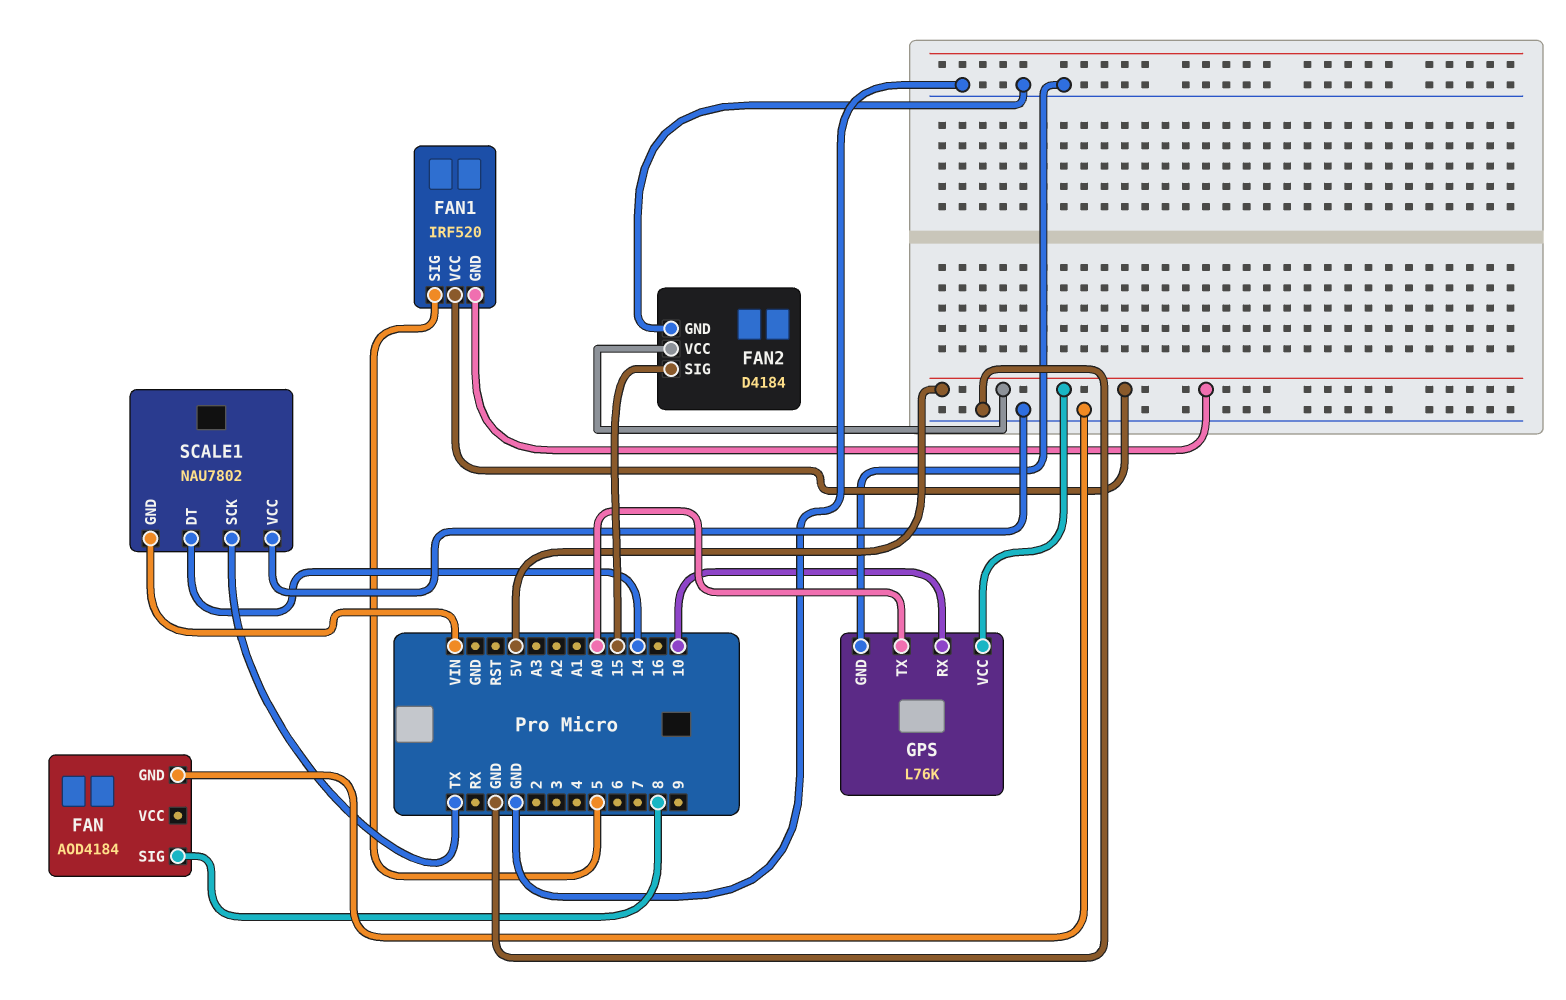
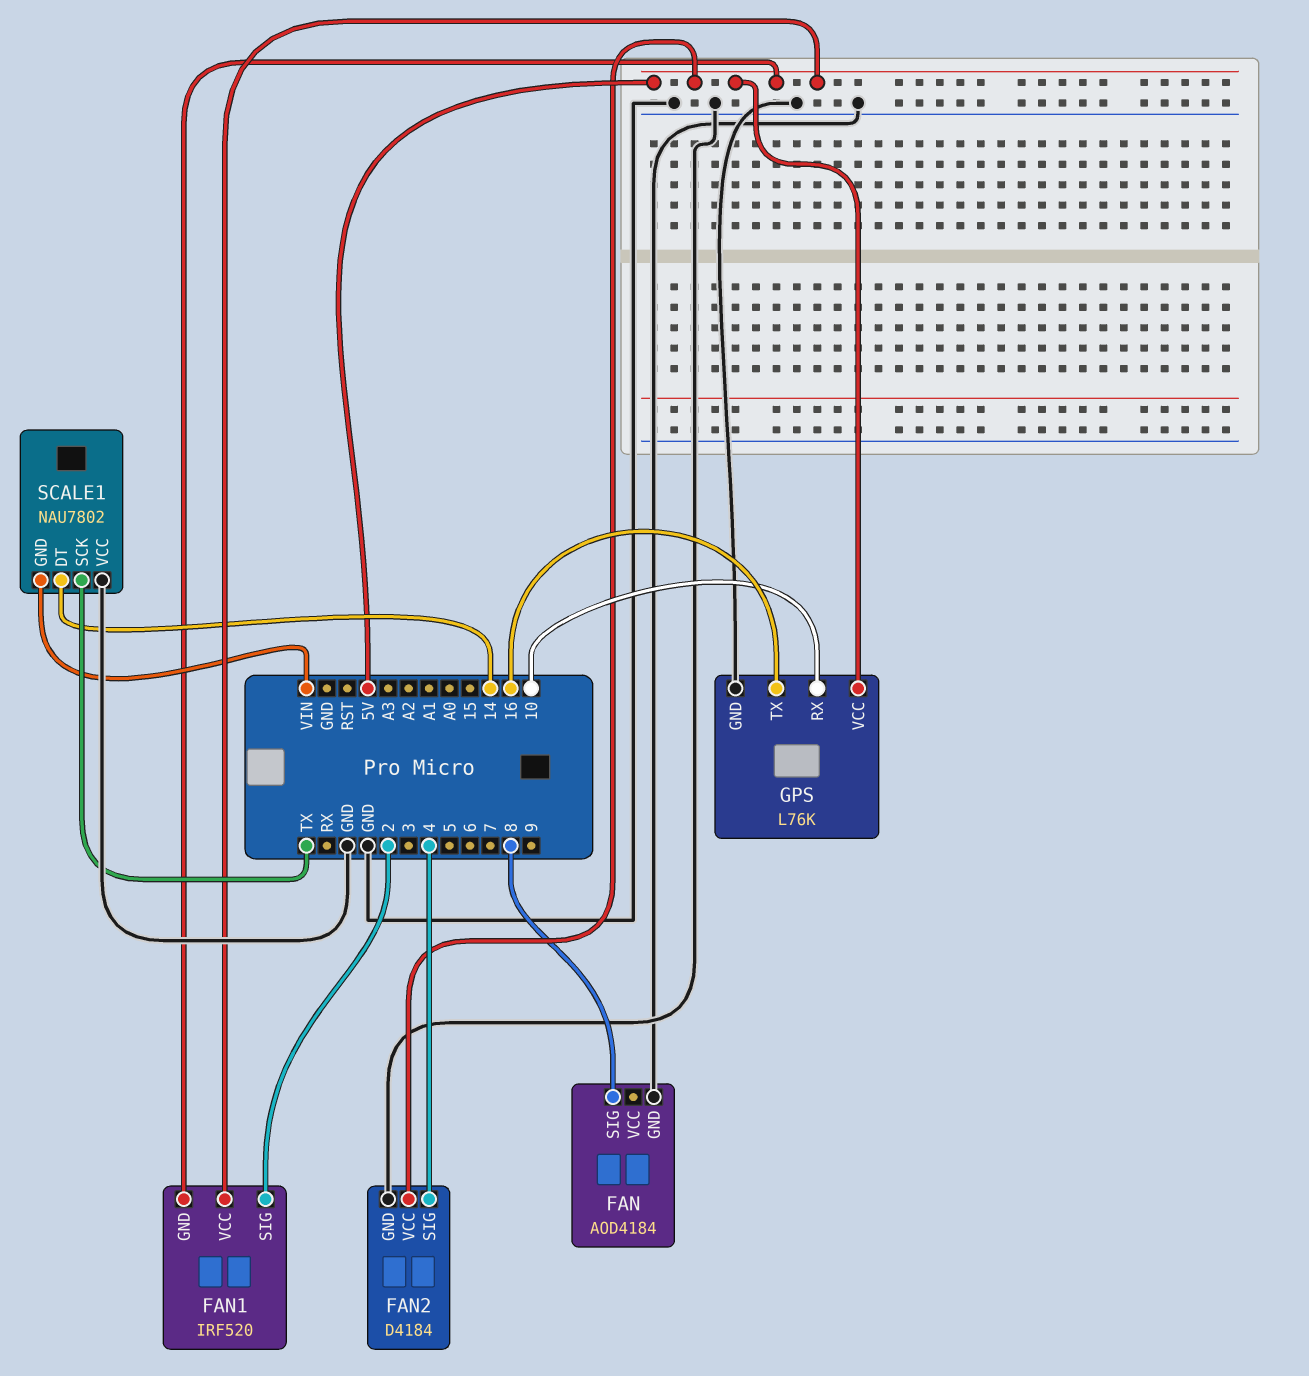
FAN1 pin SIG: 5 -> 2
FAN2 pin SIG: 15 -> 4
GPS pin TX: A0 -> 16

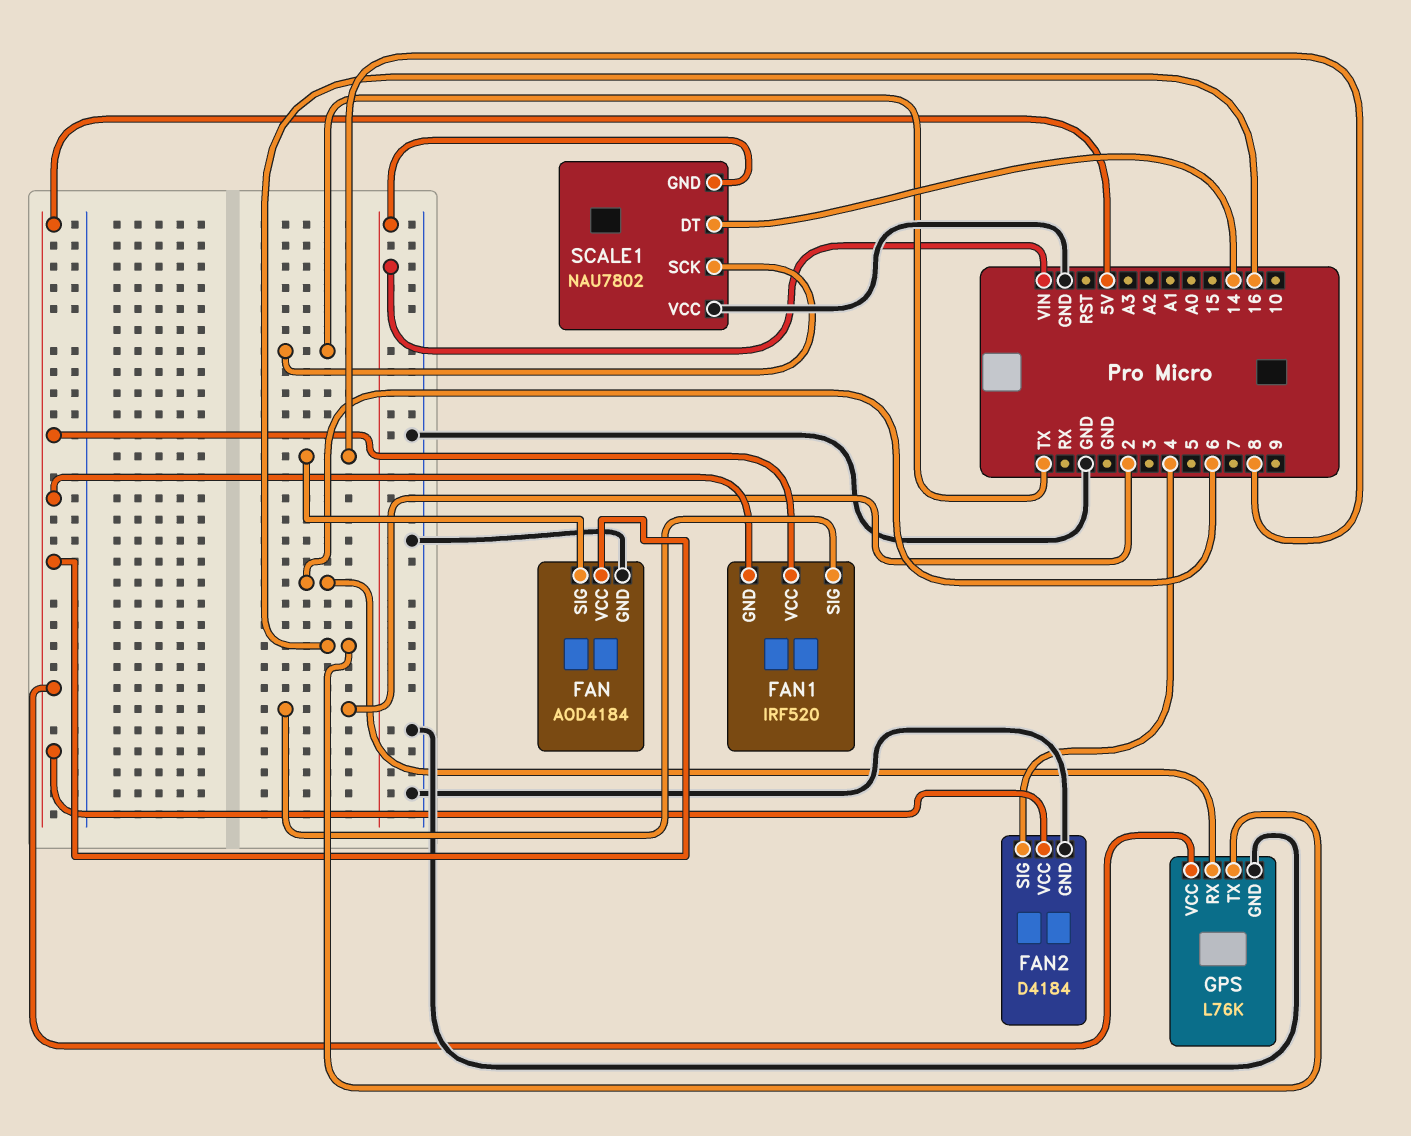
FAN pin VCC: none -> 5V
GPS pin RX: 10 -> 6

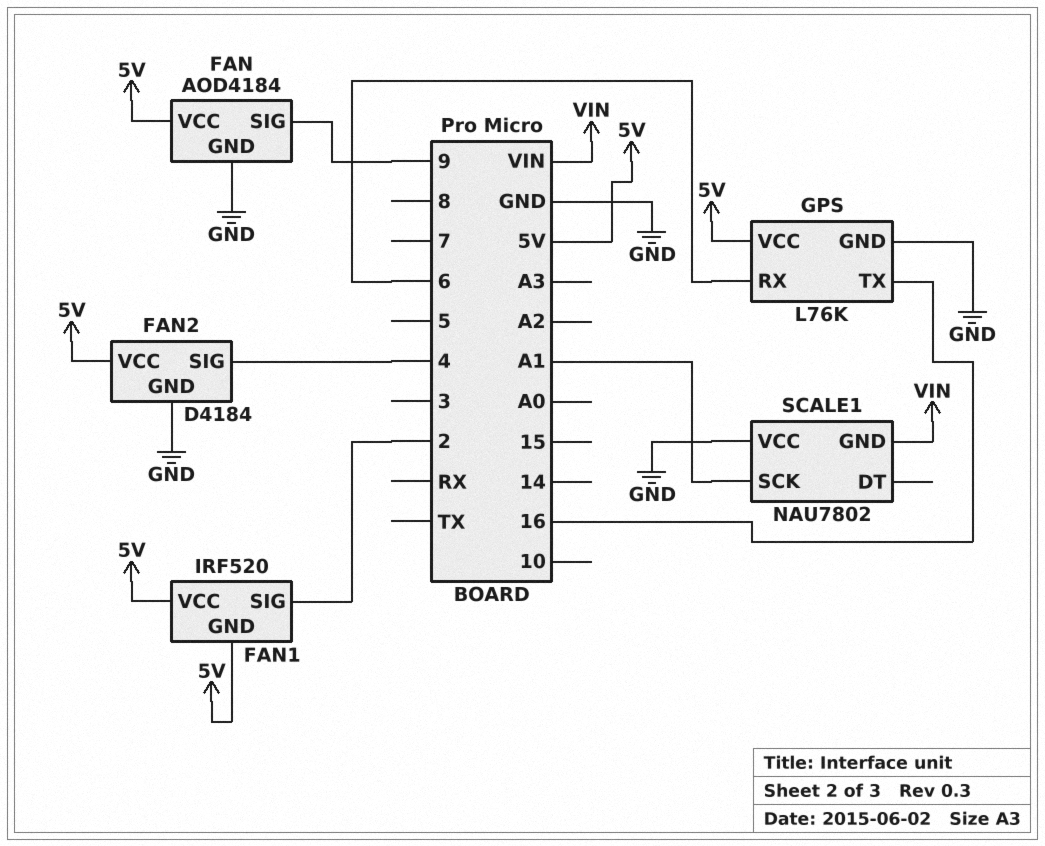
FAN pin SIG: 8 -> 9
SCALE1 pin DT: 14 -> none
SCALE1 pin SCK: TX -> A1

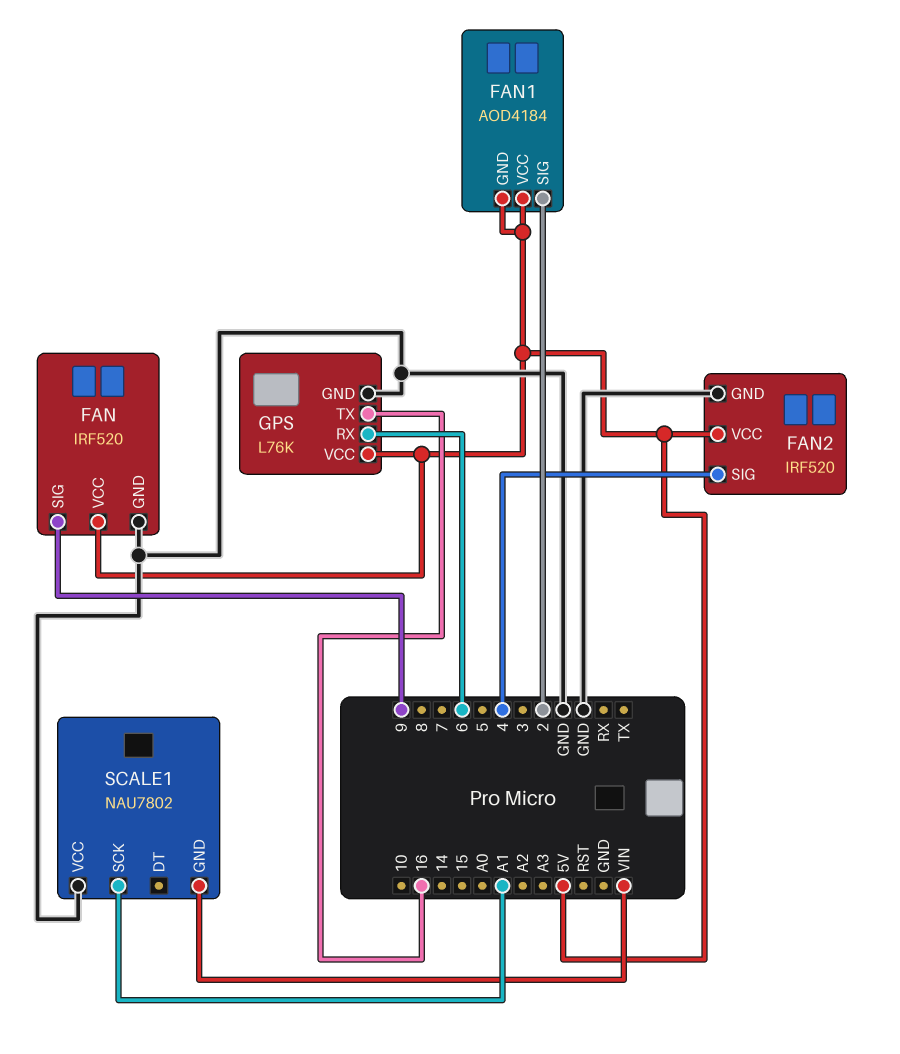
FAN: AOD4184 -> IRF520
FAN1: IRF520 -> AOD4184
FAN2: D4184 -> IRF520

